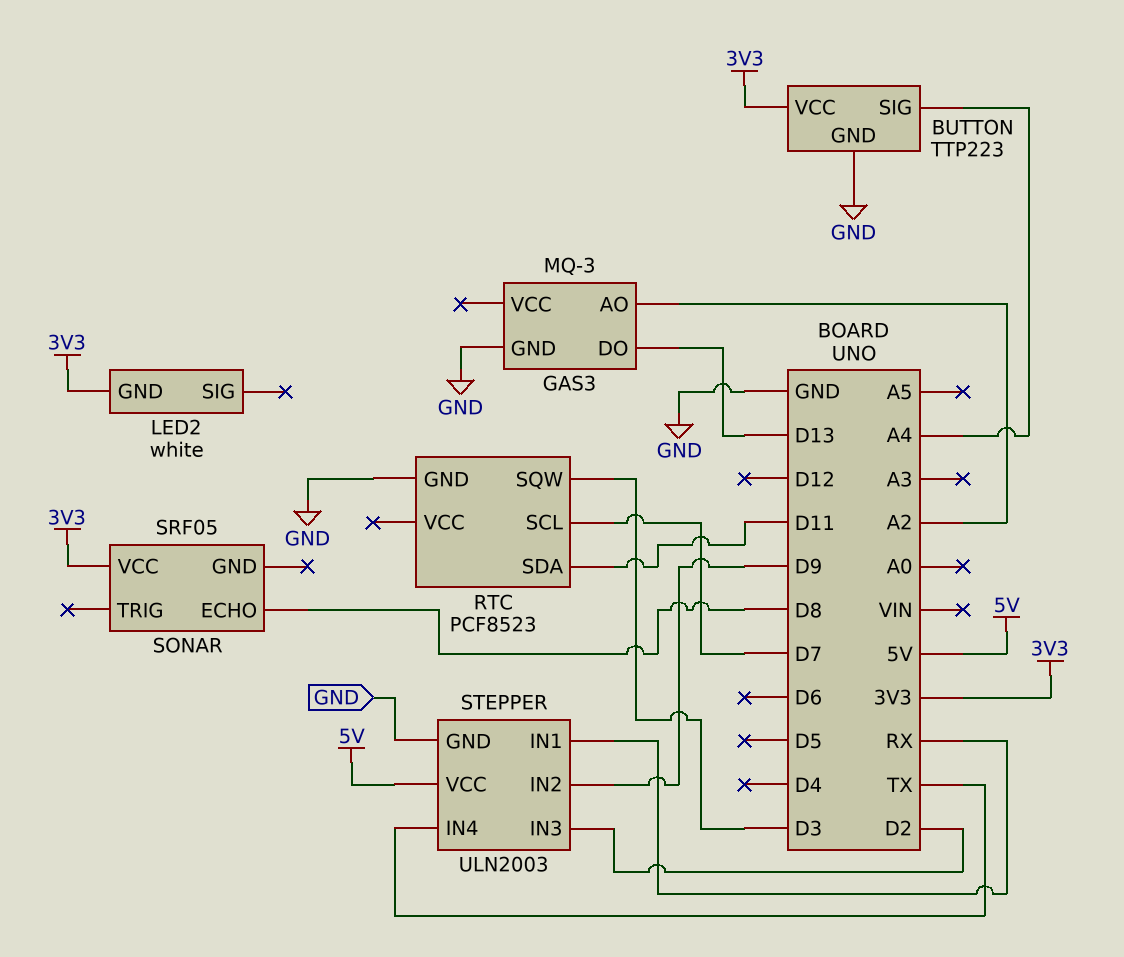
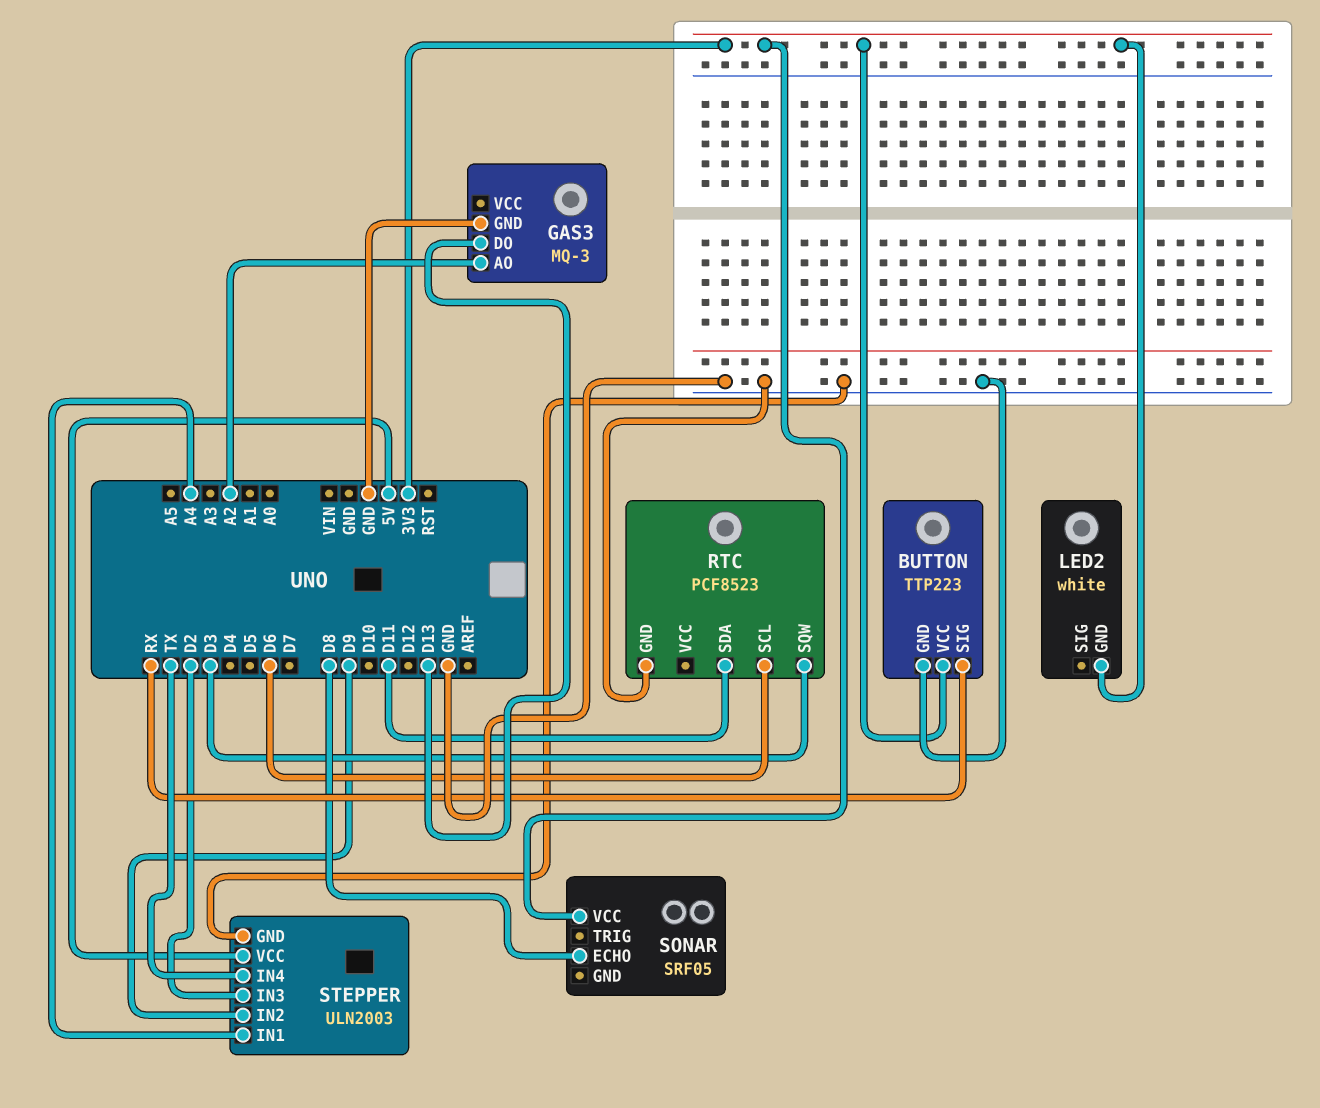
BUTTON pin SIG: A4 -> RX
RTC pin SCL: D7 -> D6
STEPPER pin IN1: RX -> A4

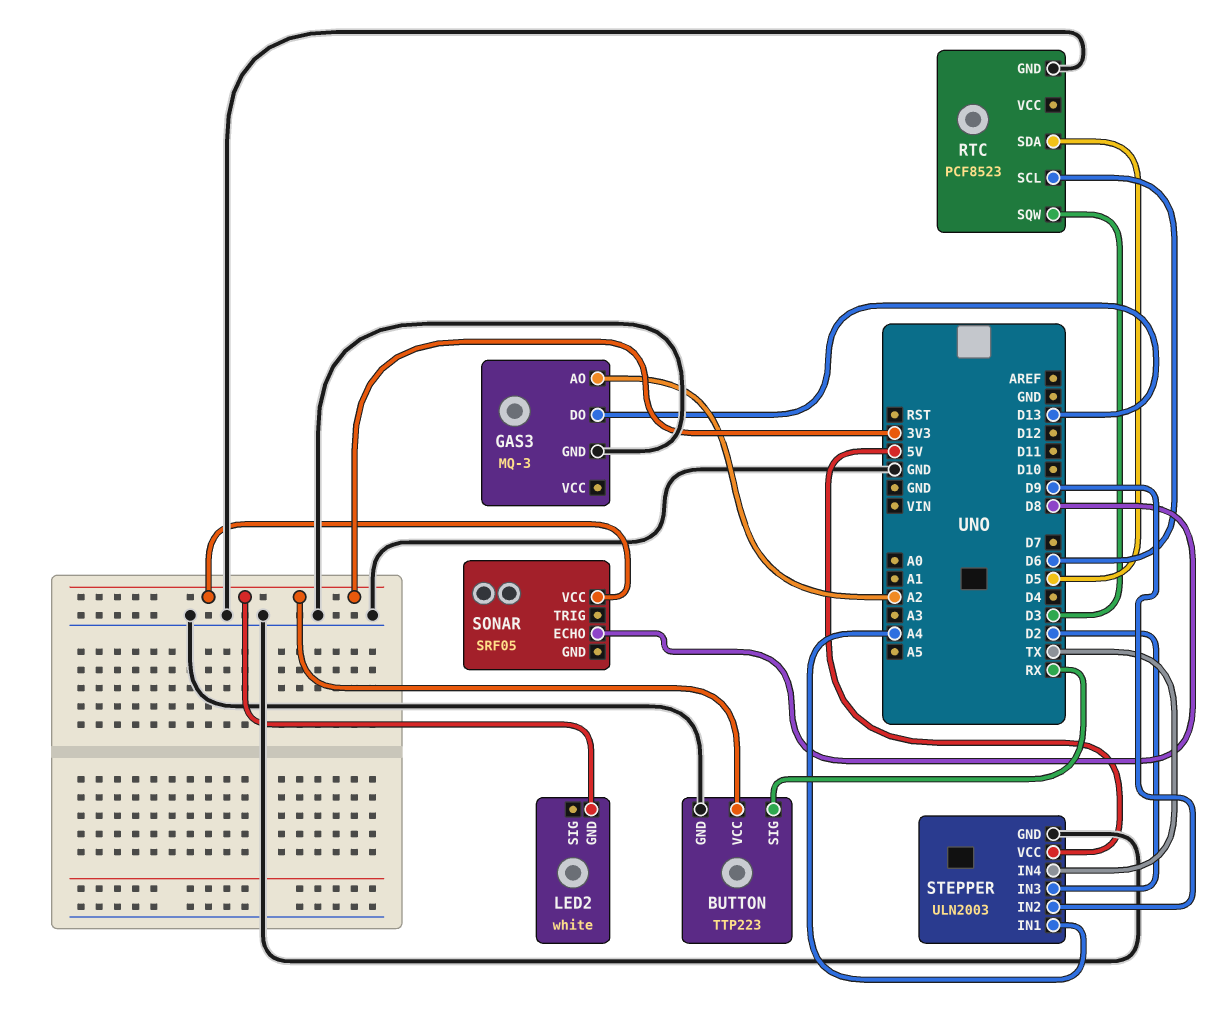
RTC pin SDA: D11 -> D5

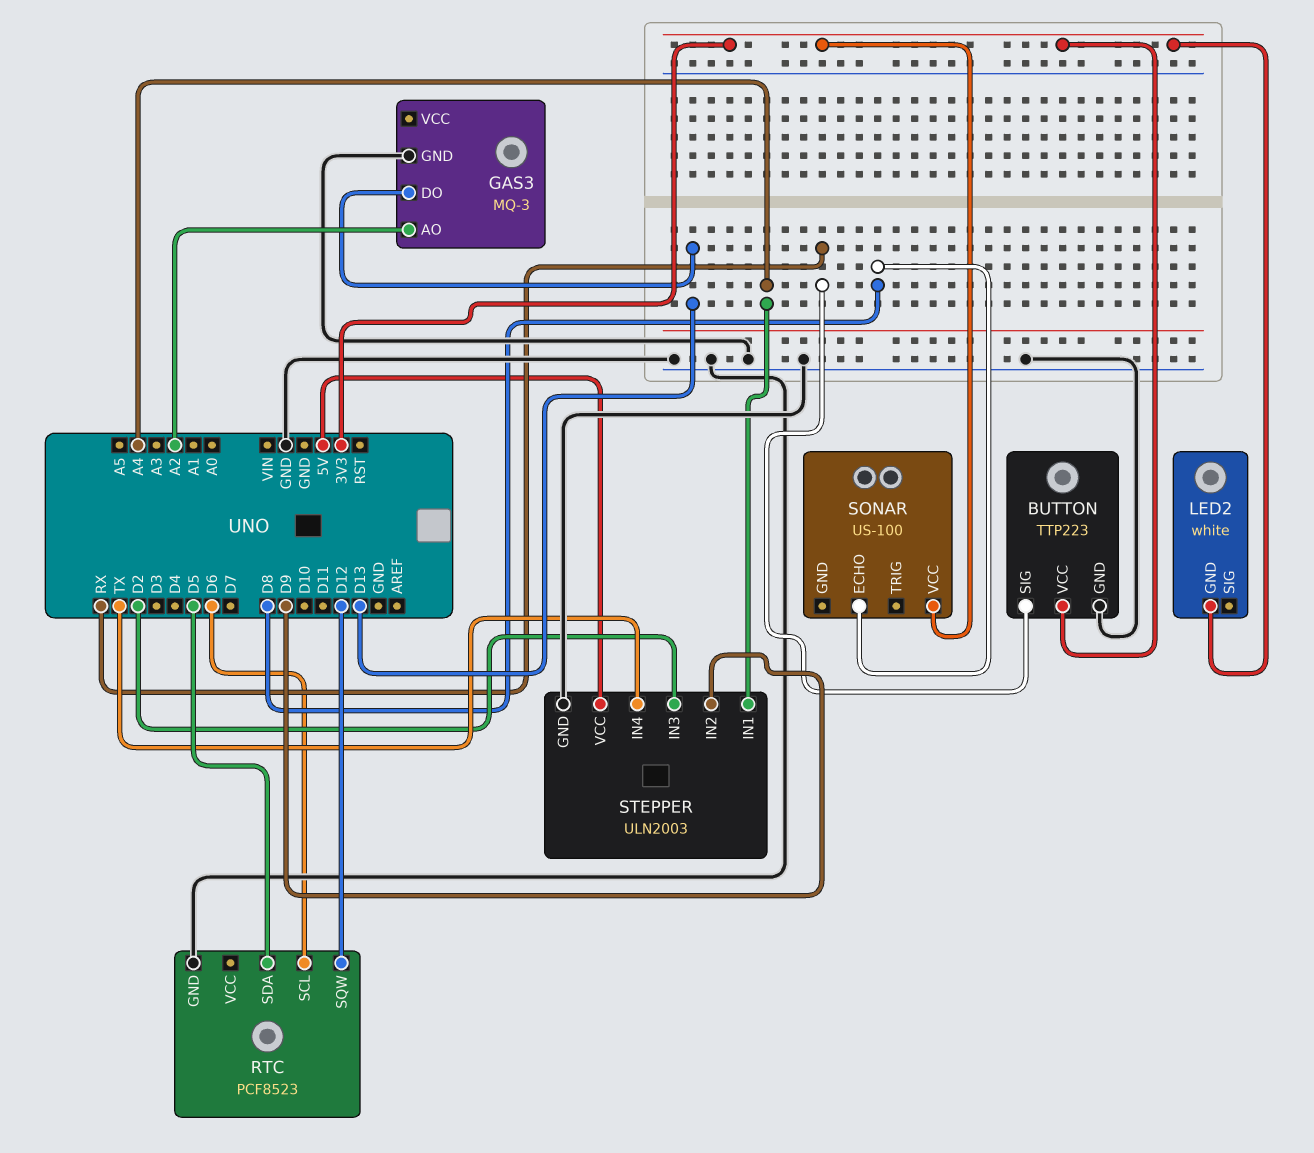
RTC pin SQW: D3 -> D12
SONAR: SRF05 -> US-100

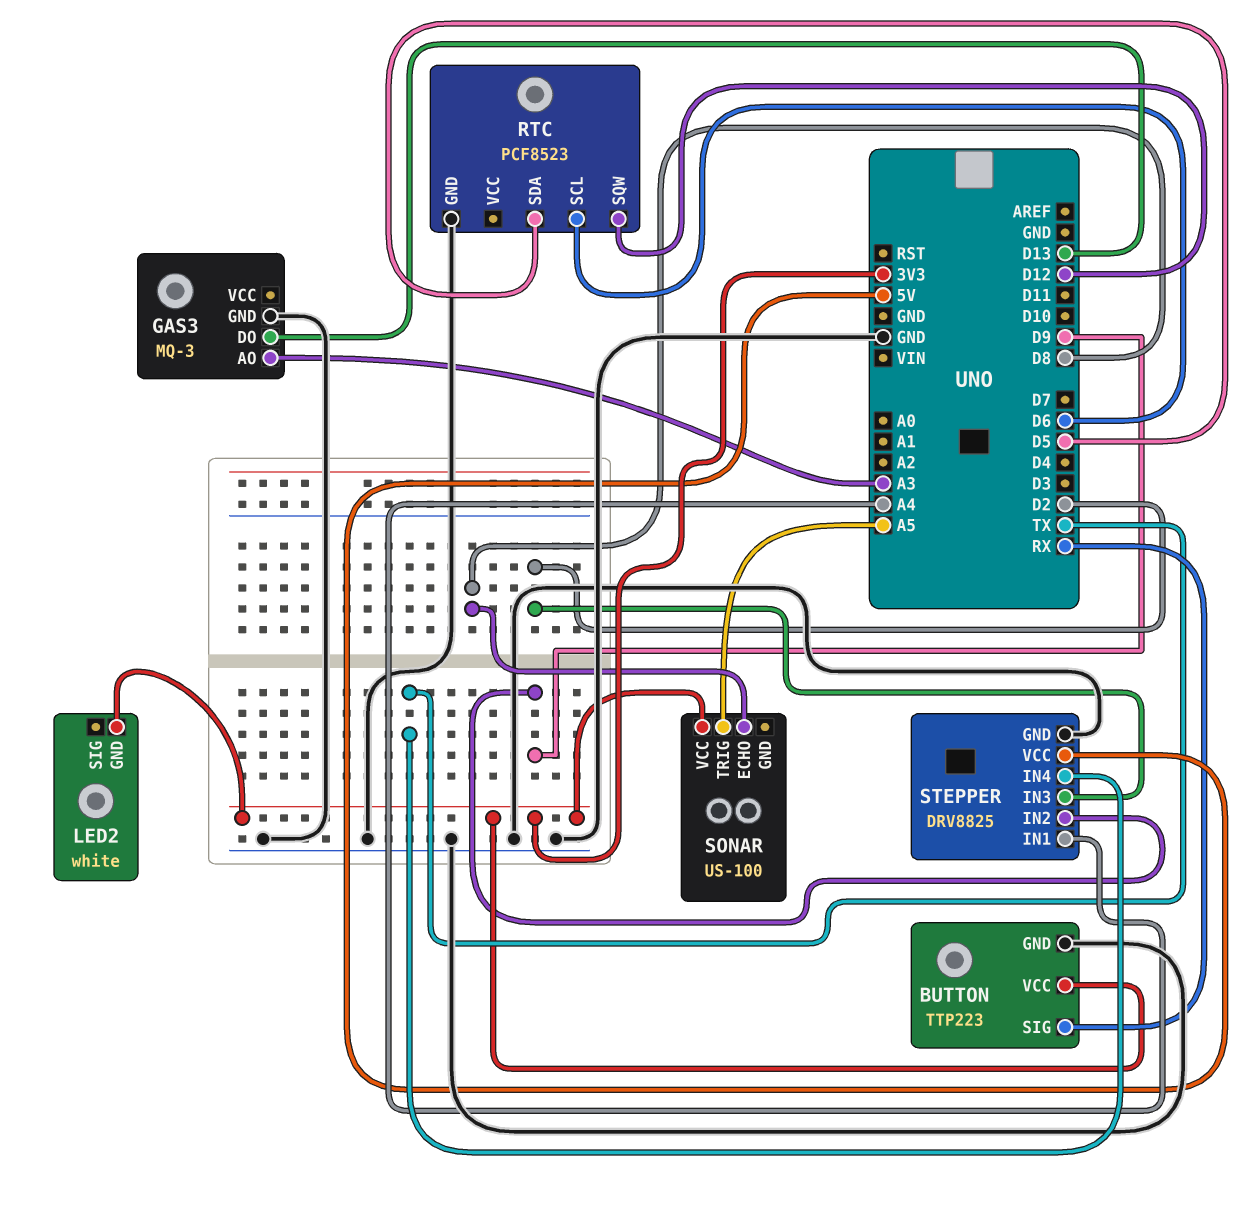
GAS3 pin AO: A2 -> A3
SONAR pin TRIG: none -> A5
STEPPER: ULN2003 -> DRV8825

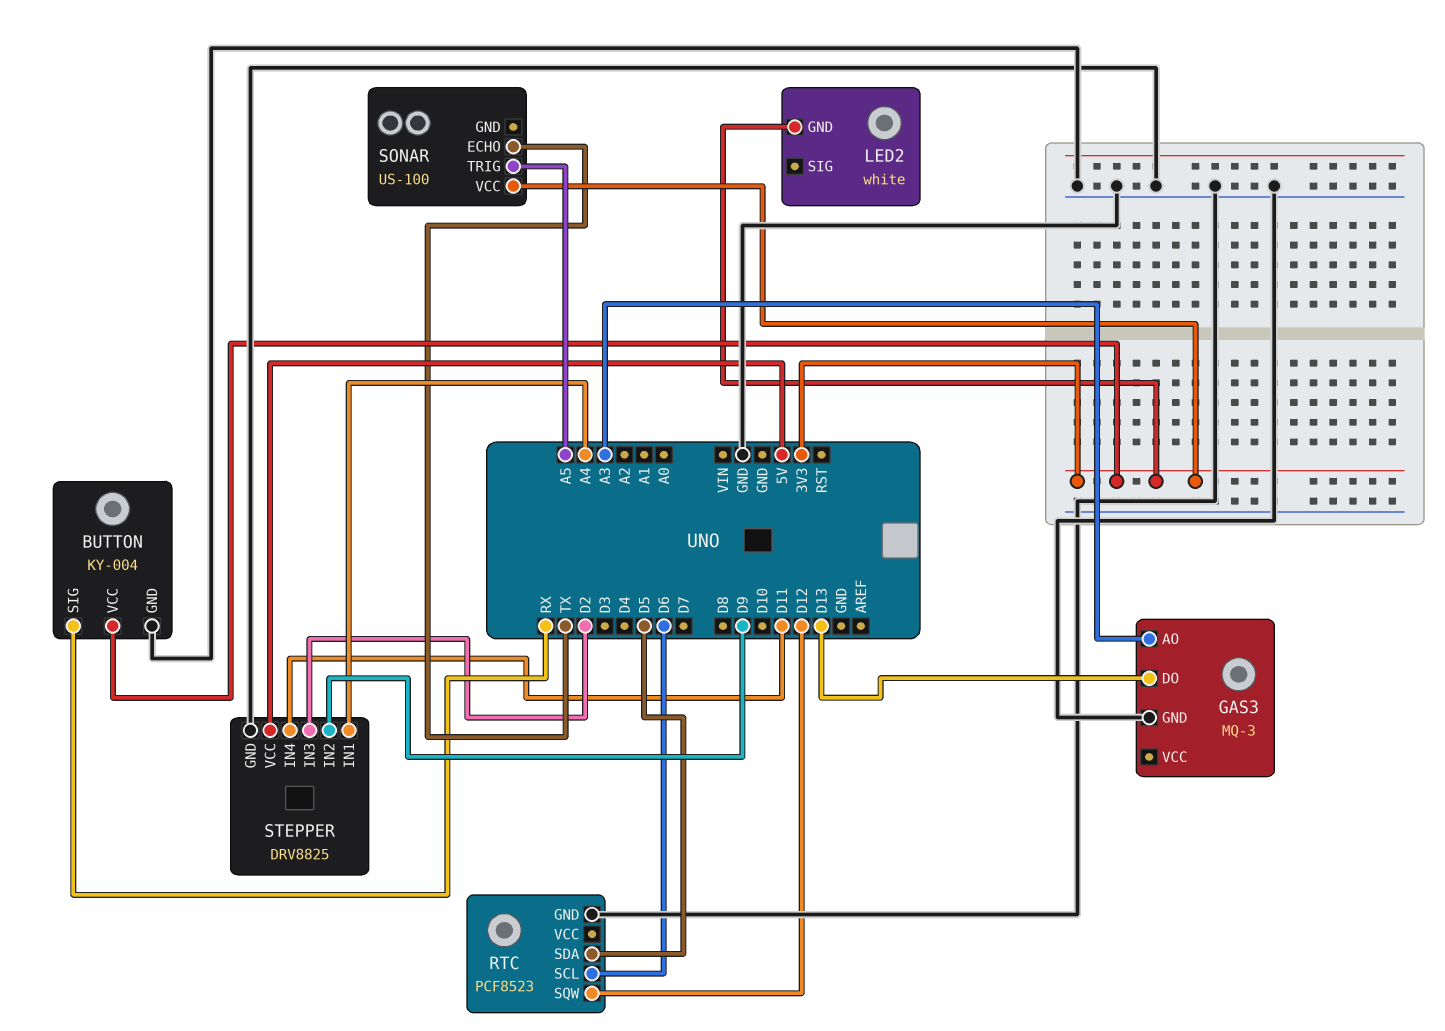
BUTTON: TTP223 -> KY-004
SONAR pin ECHO: D8 -> TX
STEPPER pin IN4: TX -> D11

